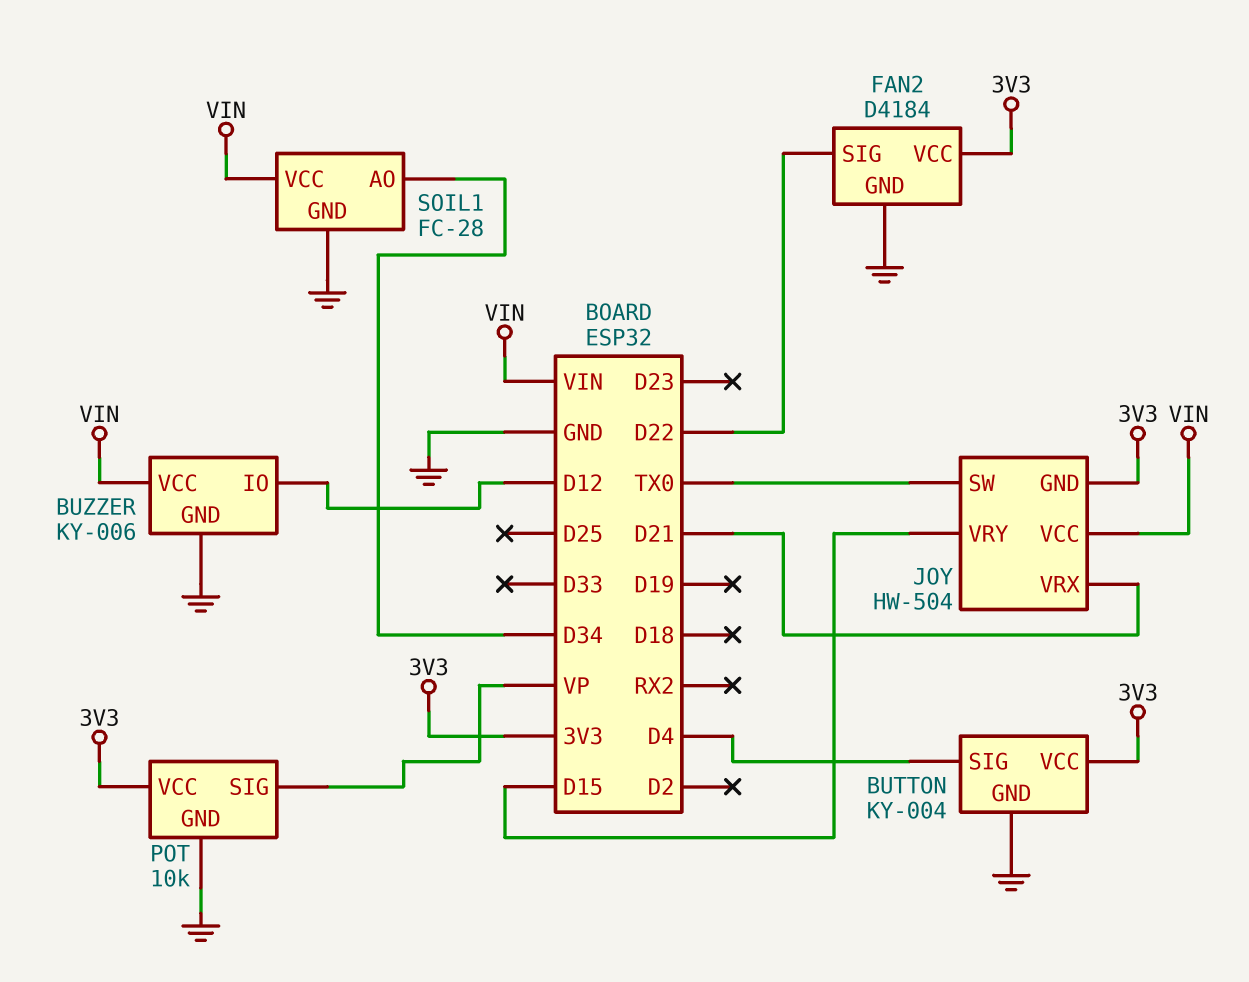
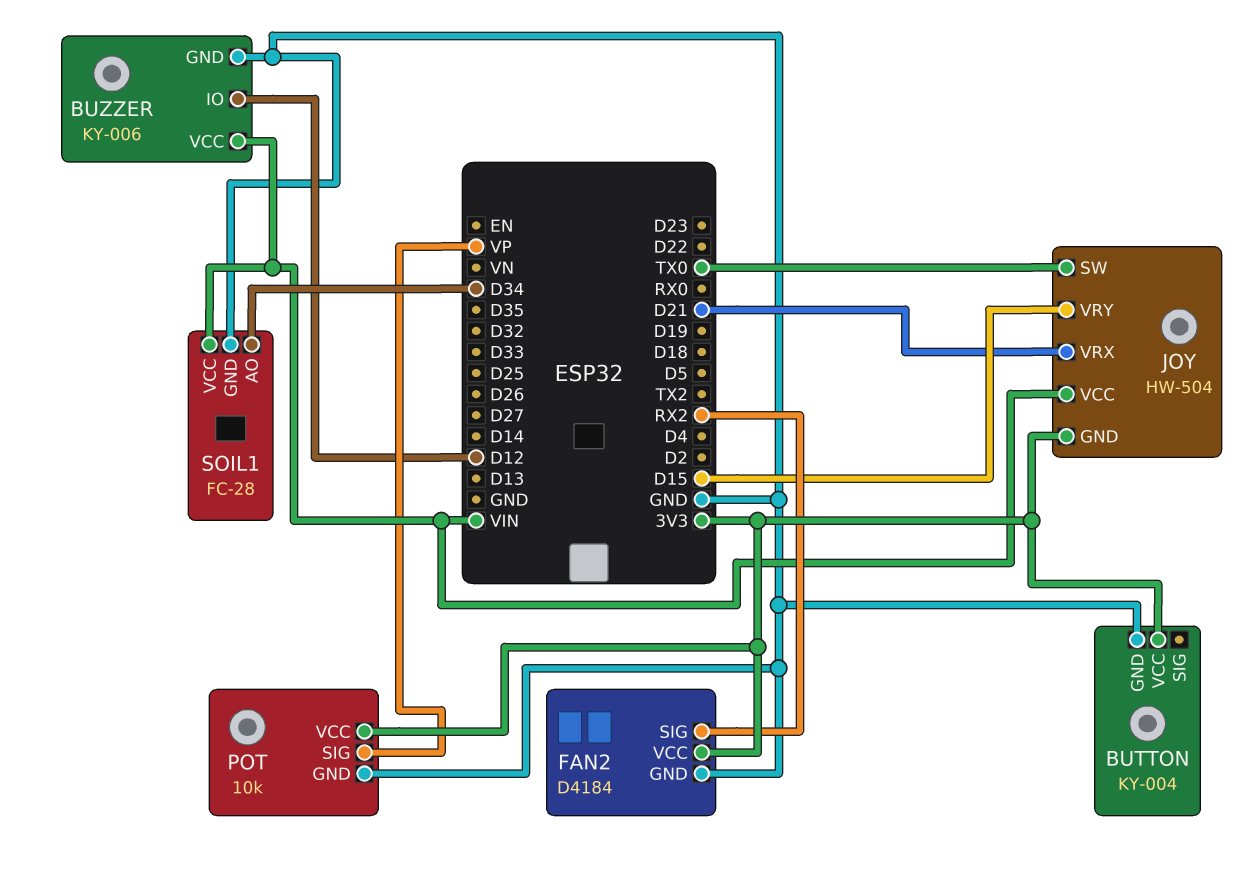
BUTTON pin SIG: D4 -> none
FAN2 pin SIG: D22 -> RX2

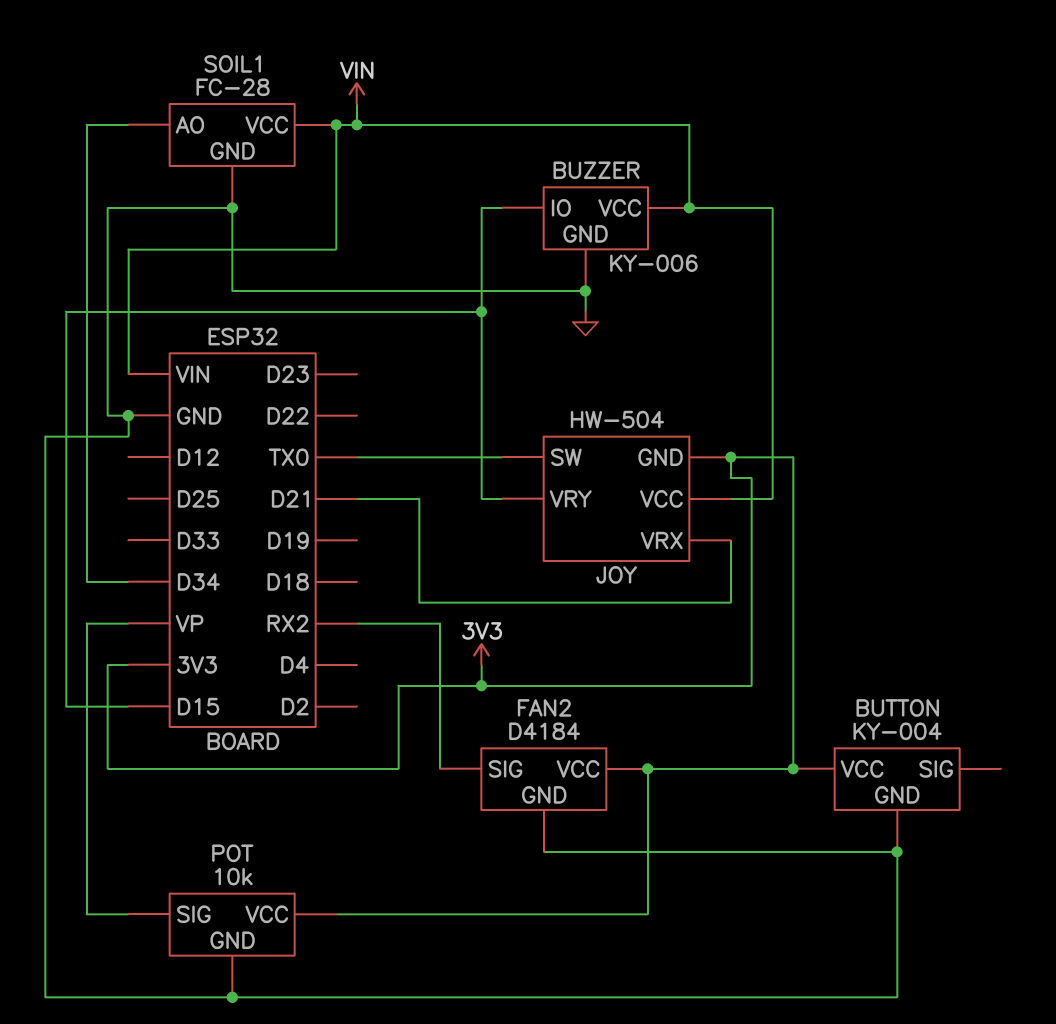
BUZZER pin IO: D12 -> D15

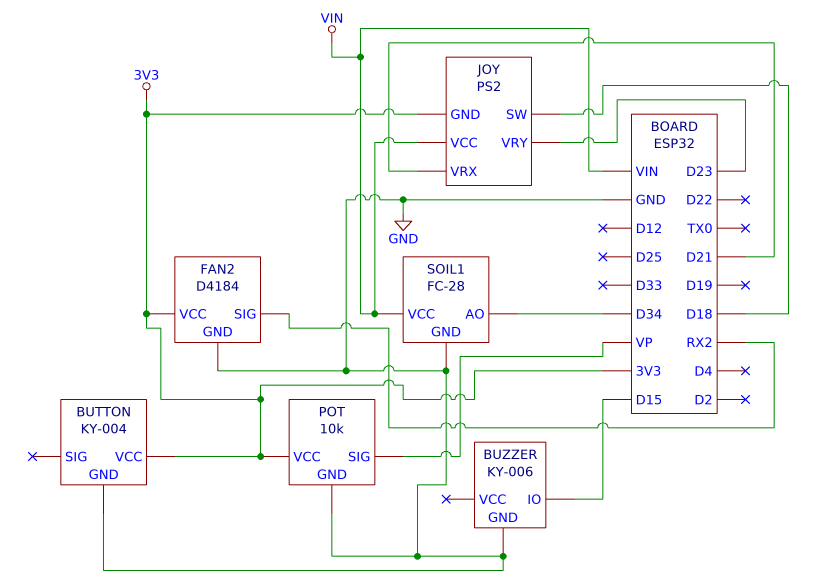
BUZZER pin VCC: VIN -> none
JOY: HW-504 -> PS2
JOY pin SW: TX0 -> D18
JOY pin VRY: D15 -> D23

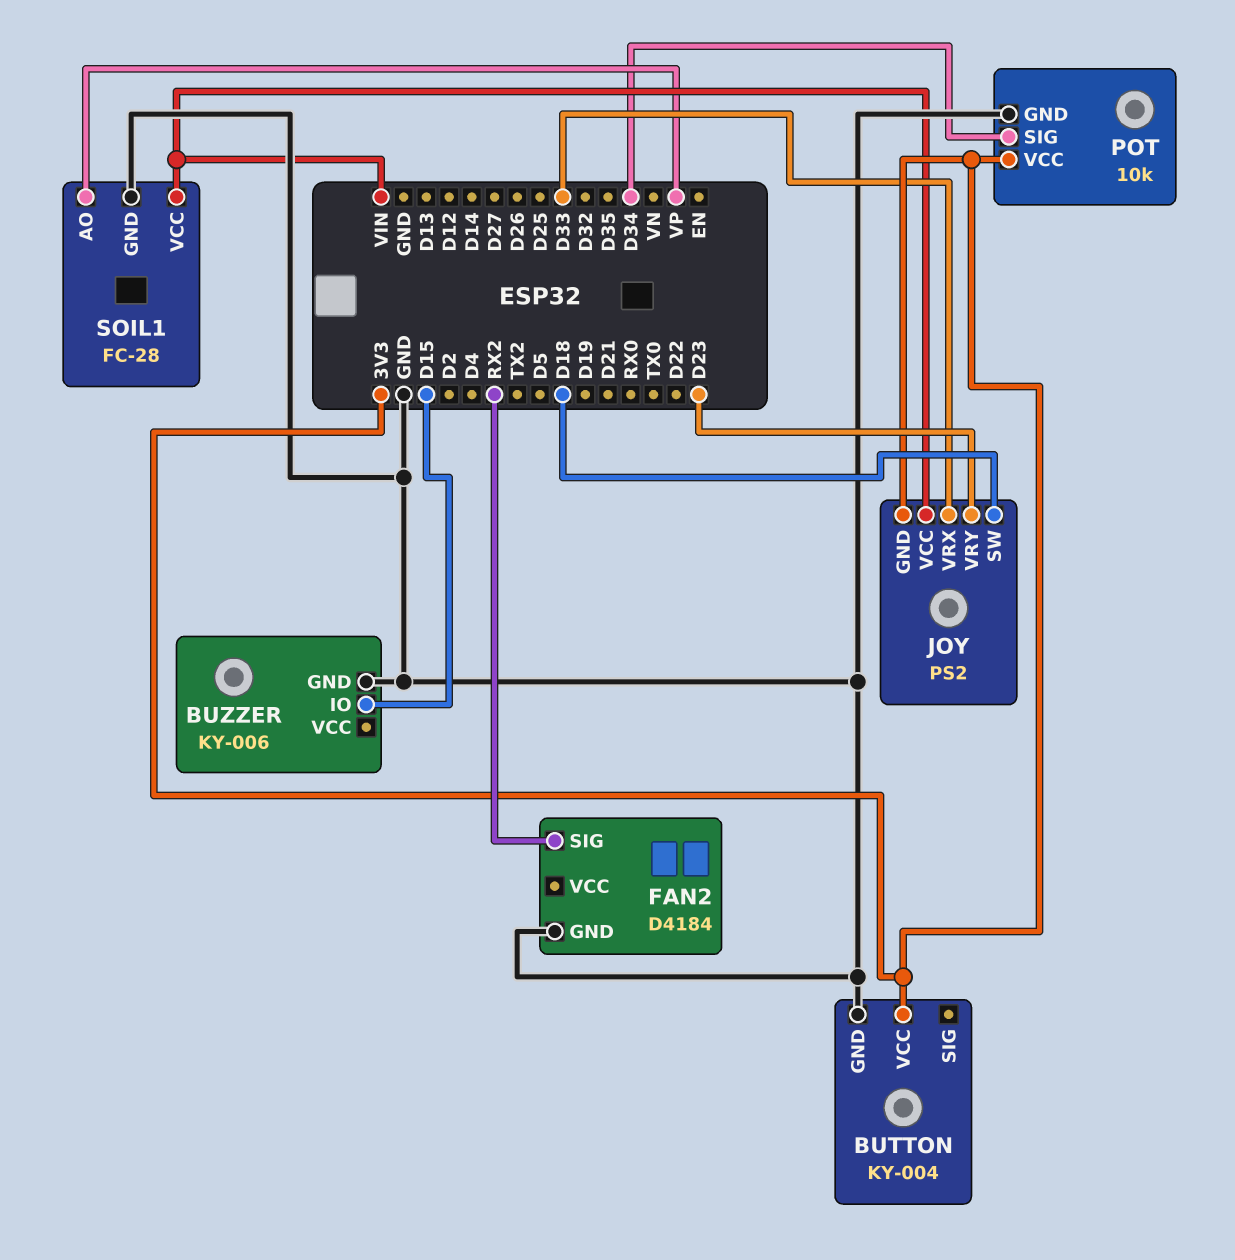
FAN2 pin VCC: 3V3 -> none
JOY pin VRX: D21 -> D33
POT pin SIG: VP -> D34
SOIL1 pin AO: D34 -> VP

